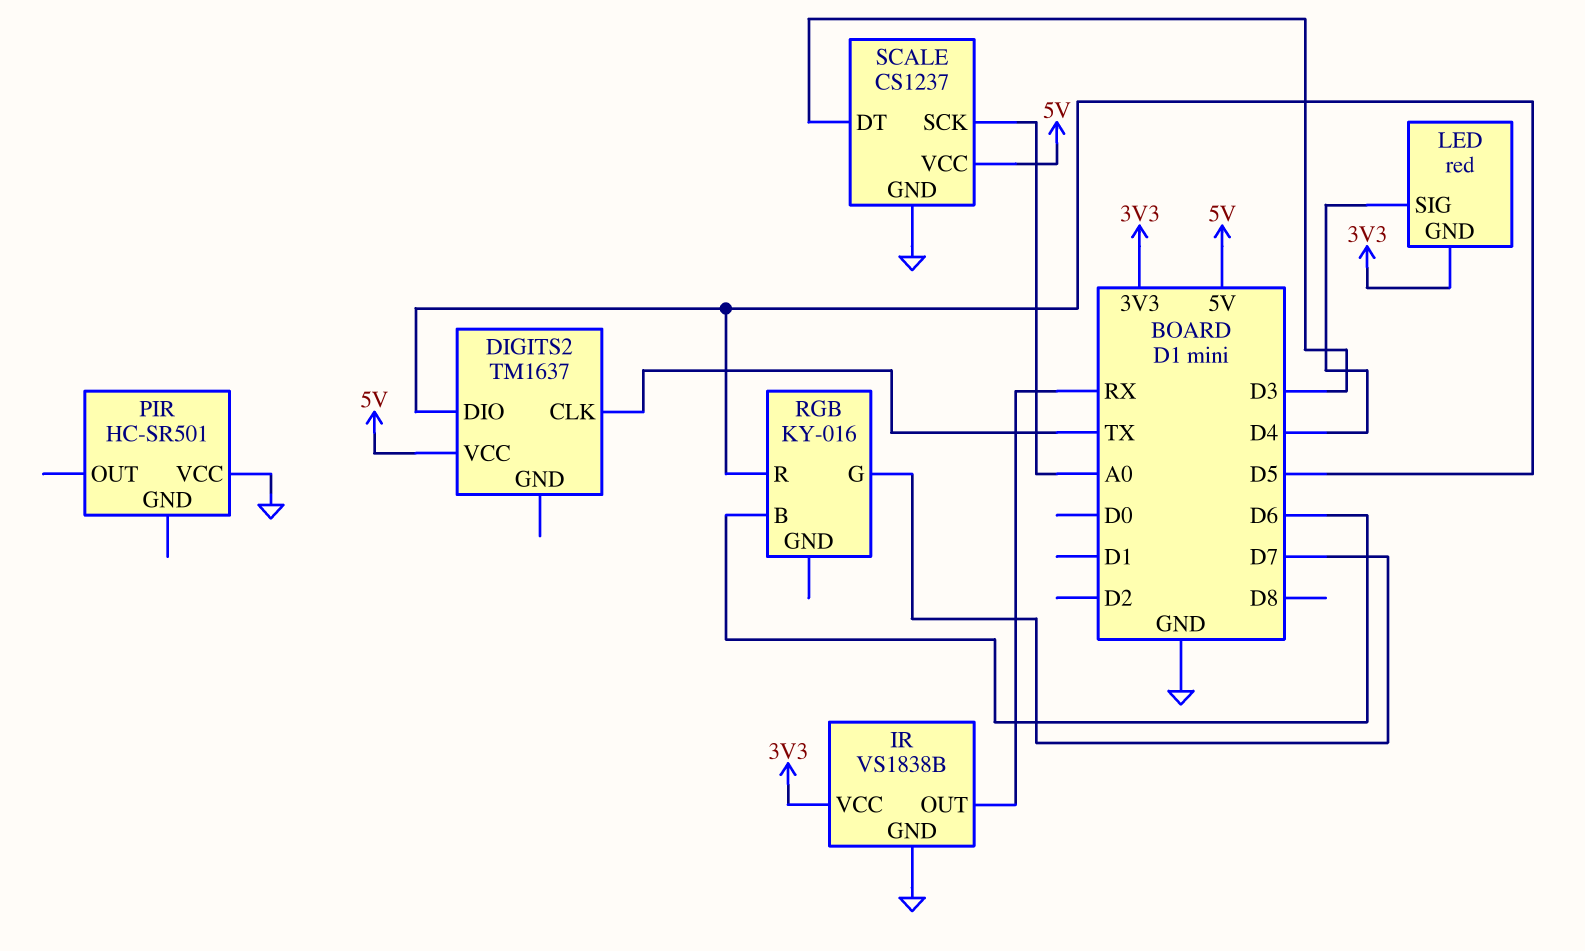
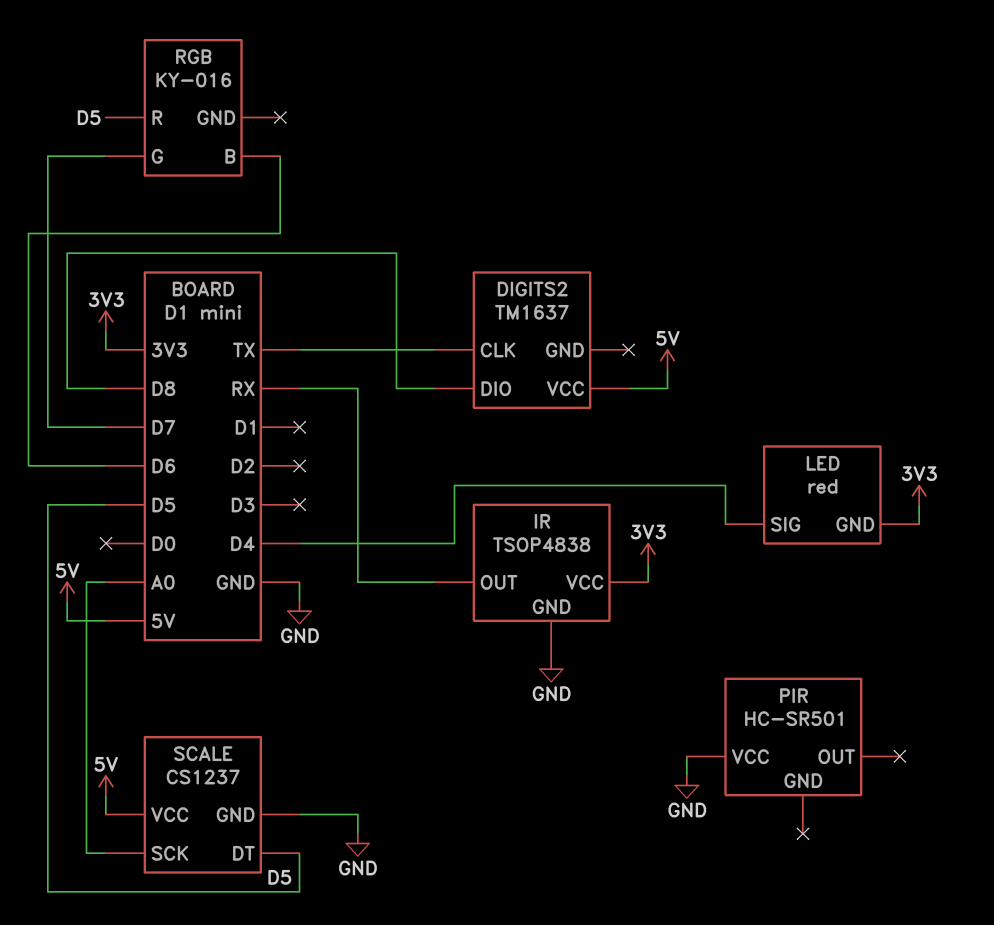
DIGITS2 pin DIO: D5 -> D8
IR: VS1838B -> TSOP4838
SCALE pin DT: D3 -> D5

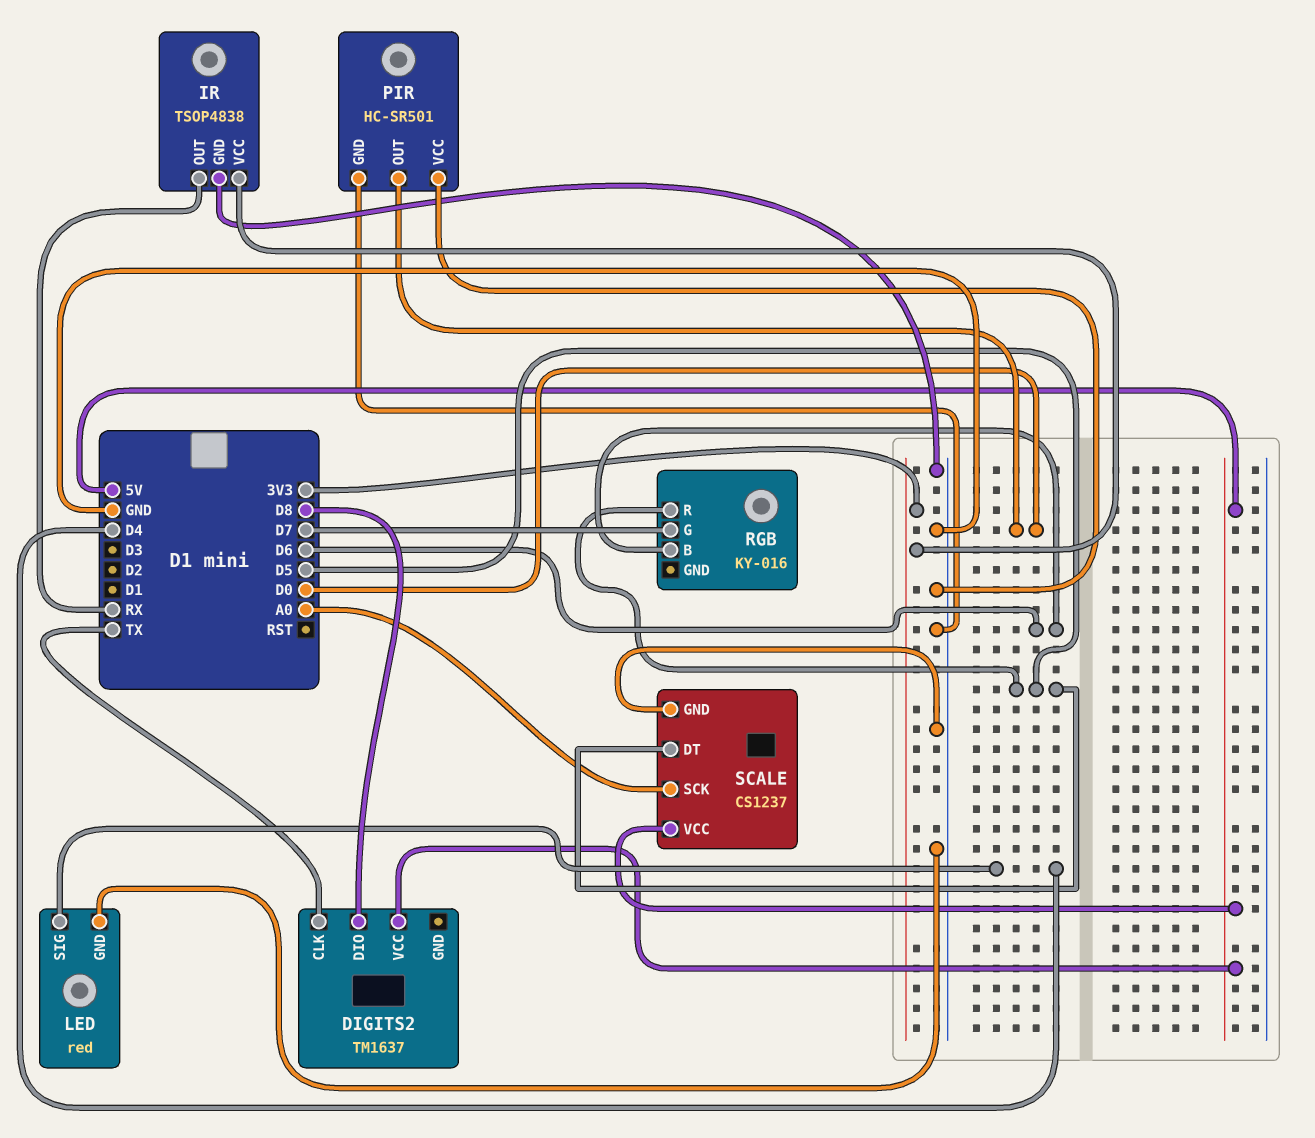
LED pin GND: 3V3 -> GND
PIR pin GND: none -> GND
PIR pin OUT: none -> D0

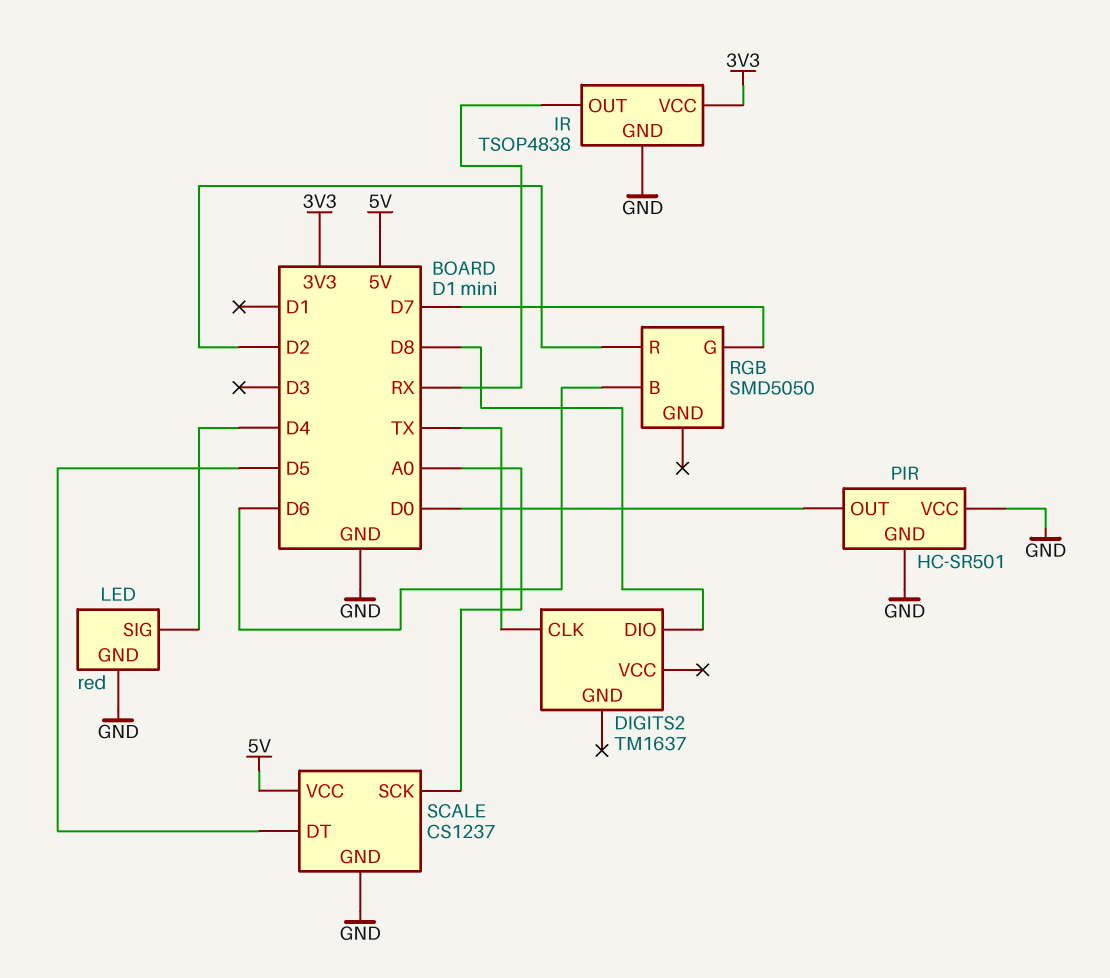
DIGITS2 pin VCC: 5V -> none
RGB: KY-016 -> SMD5050
RGB pin R: D5 -> D2

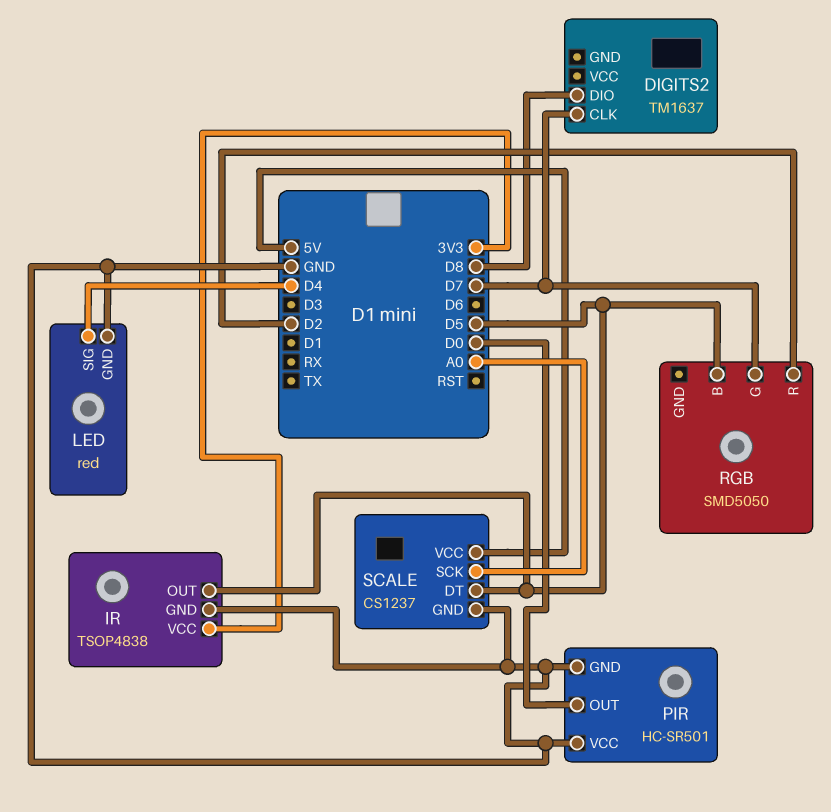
DIGITS2 pin CLK: TX -> D7
IR pin OUT: RX -> D5
RGB pin B: D6 -> D5

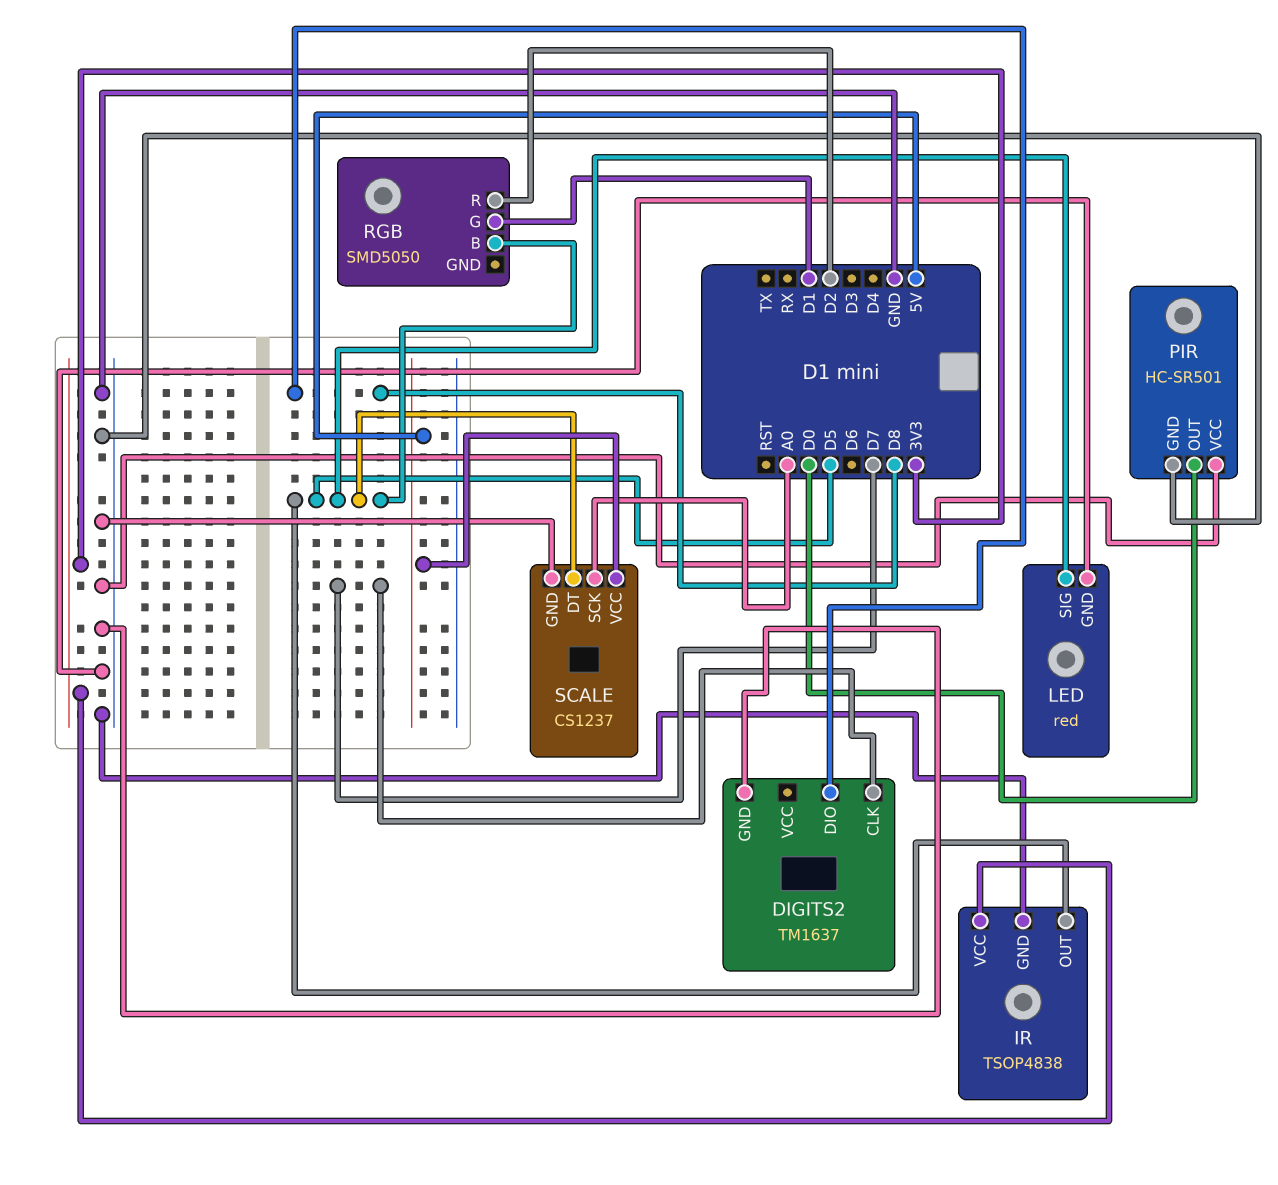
DIGITS2 pin GND: none -> GND
LED pin SIG: D4 -> D5
RGB pin G: D7 -> D1

